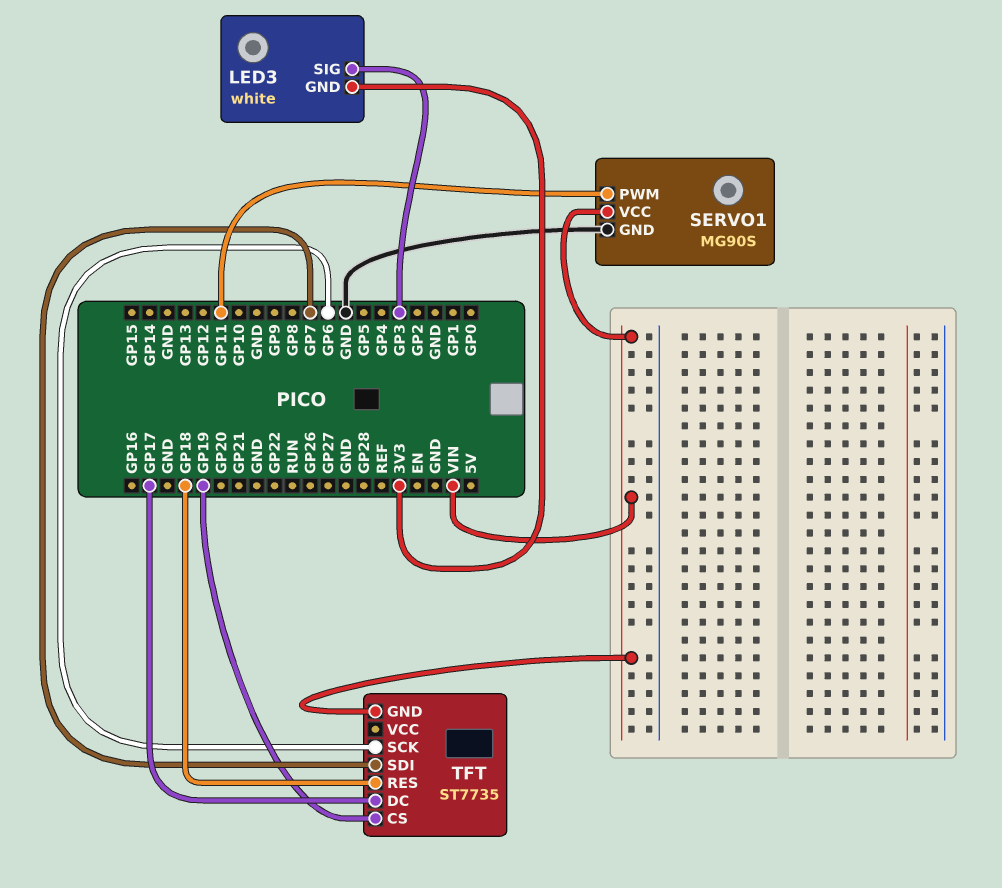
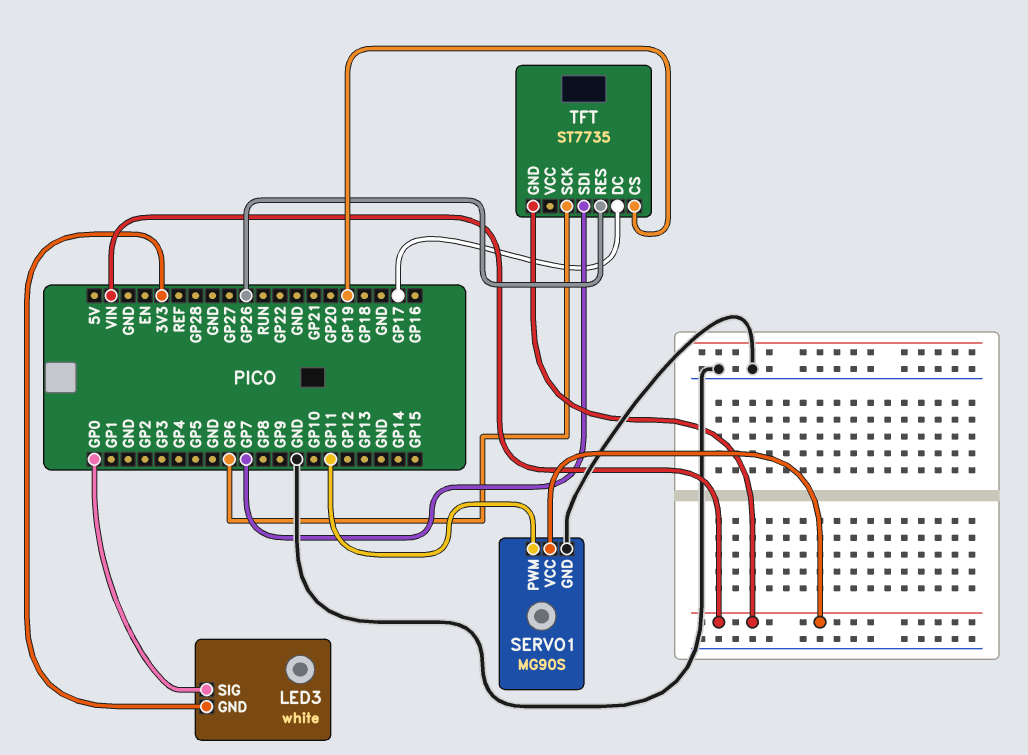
LED3 pin SIG: GP3 -> GP0
TFT pin RES: GP18 -> GP26

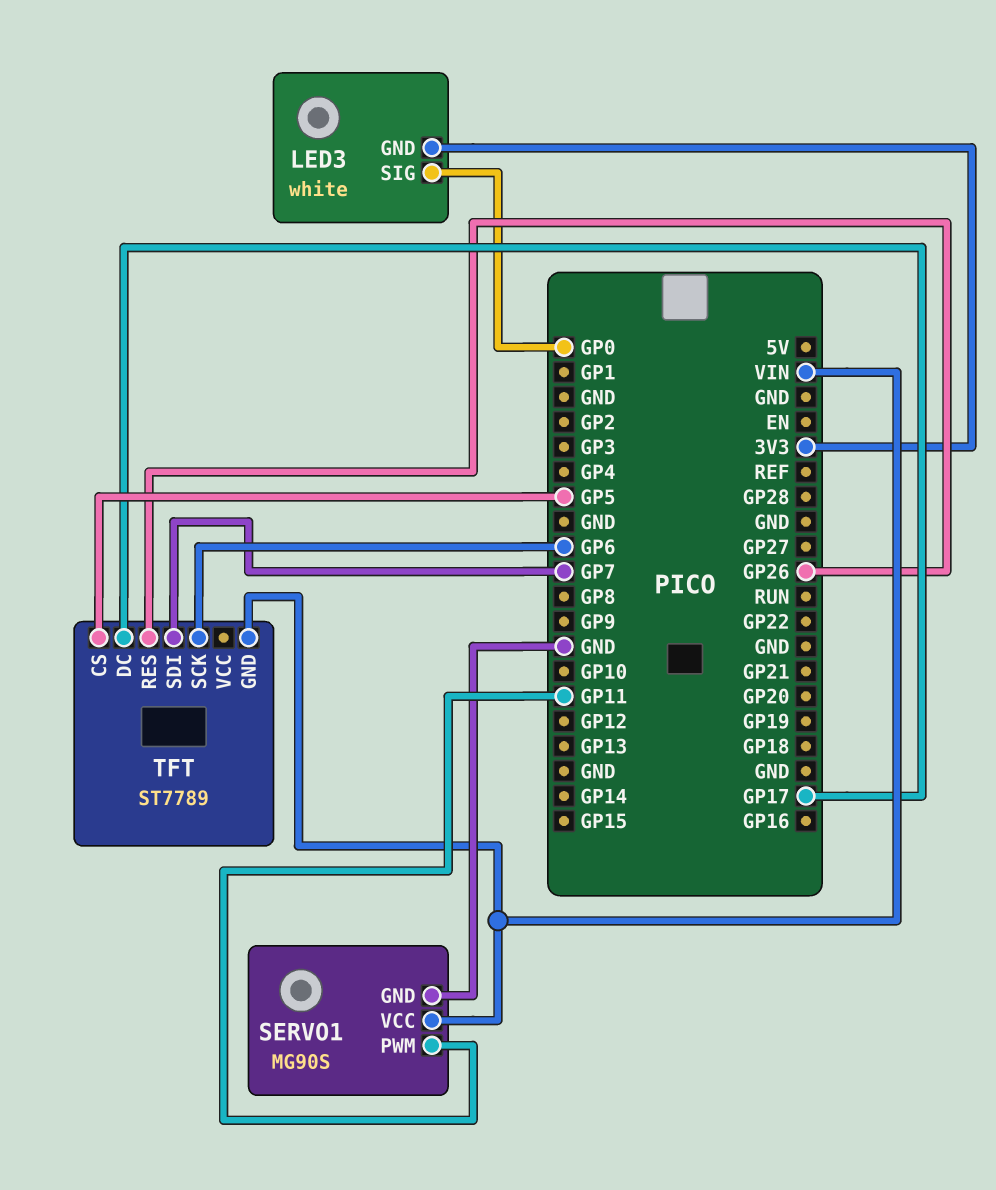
TFT: ST7735 -> ST7789
TFT pin CS: GP19 -> GP5

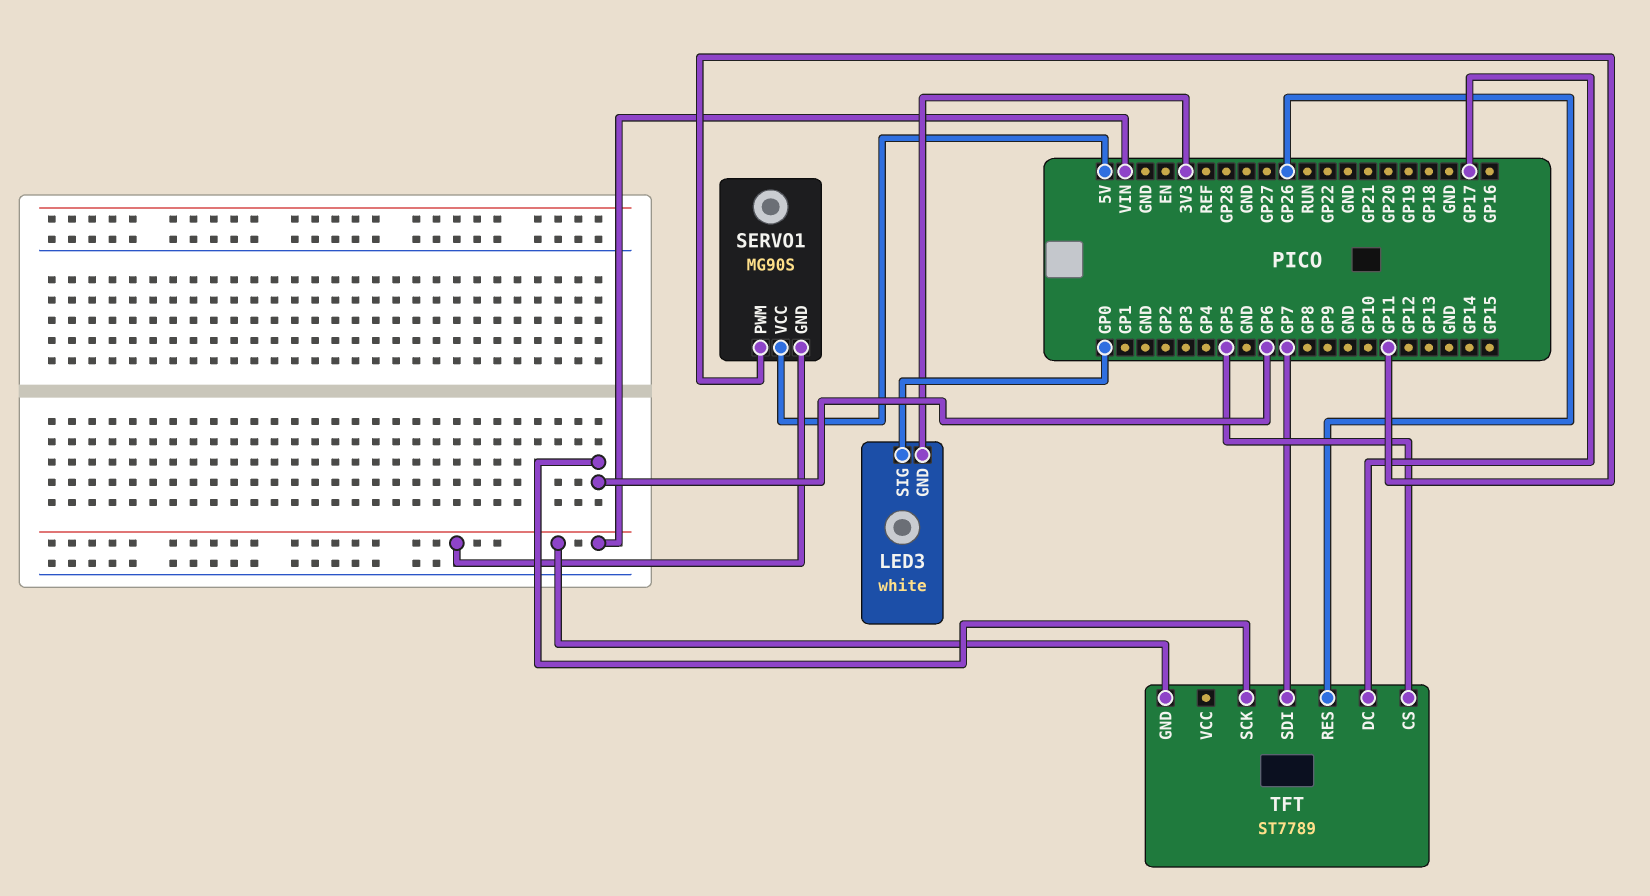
SERVO1 pin GND: GND -> VIN
SERVO1 pin VCC: VIN -> 5V

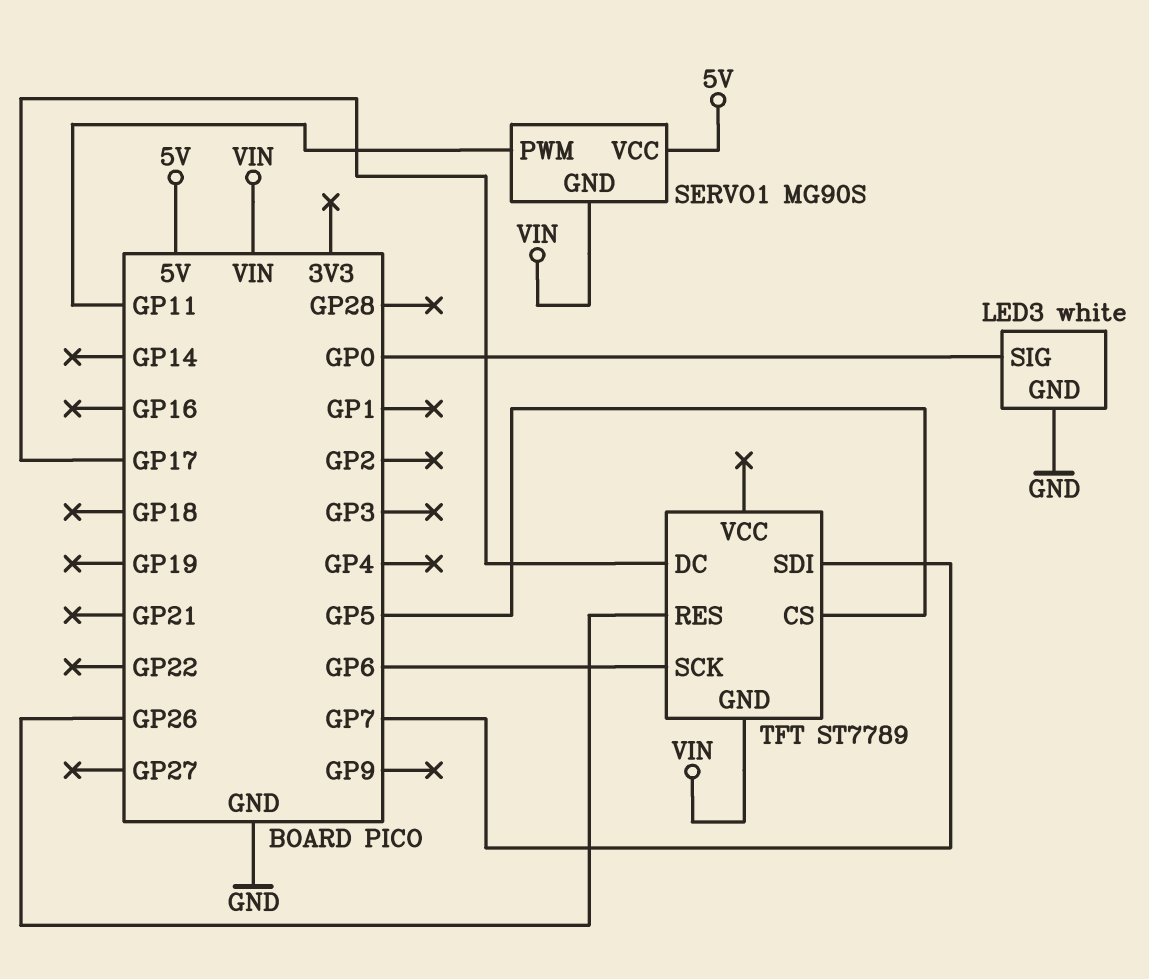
LED3 pin GND: 3V3 -> GND

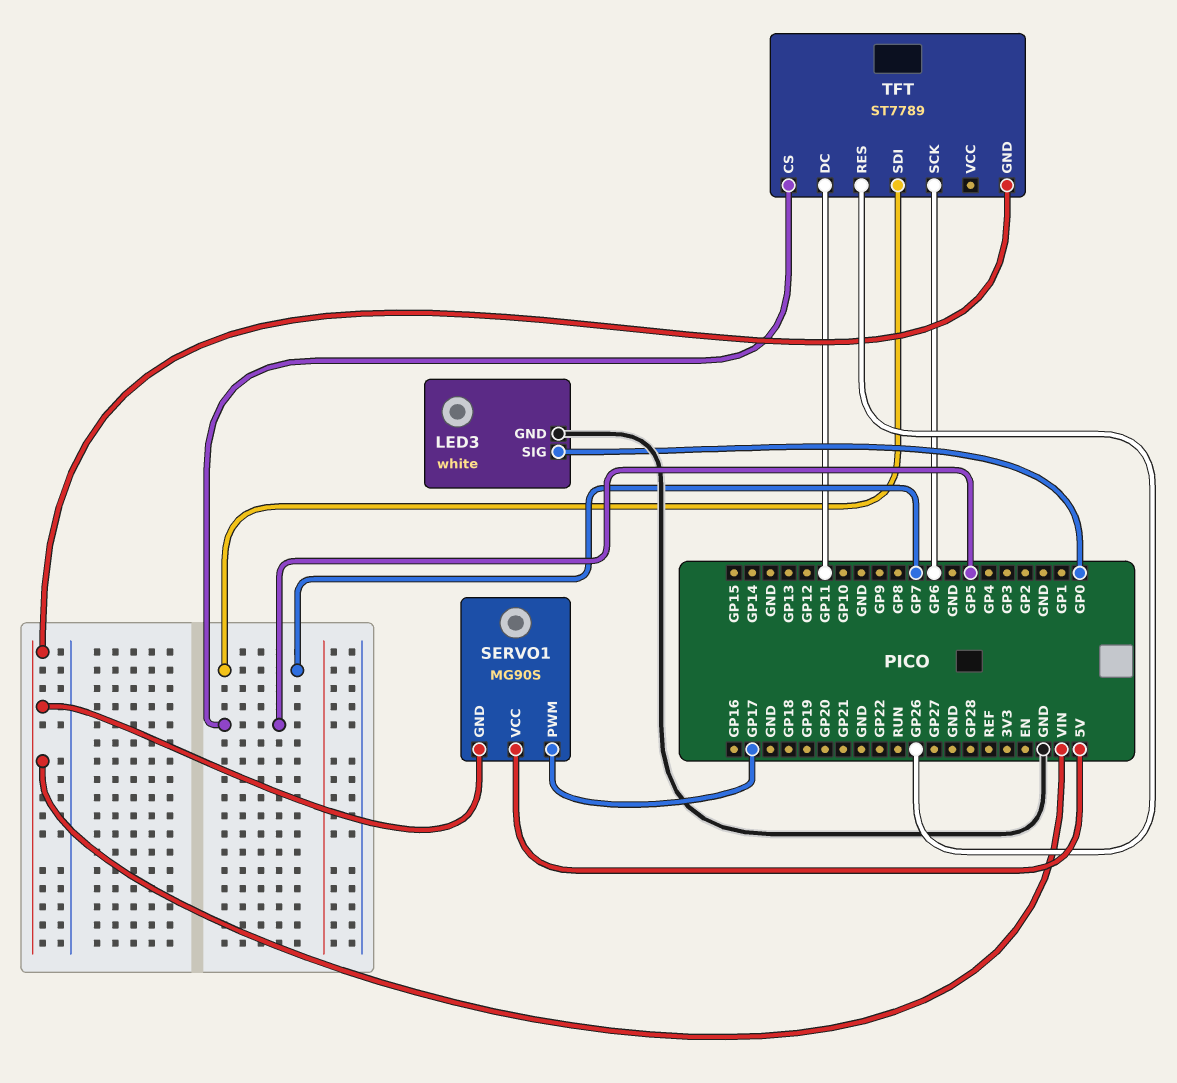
SERVO1 pin PWM: GP11 -> GP17
TFT pin DC: GP17 -> GP11

